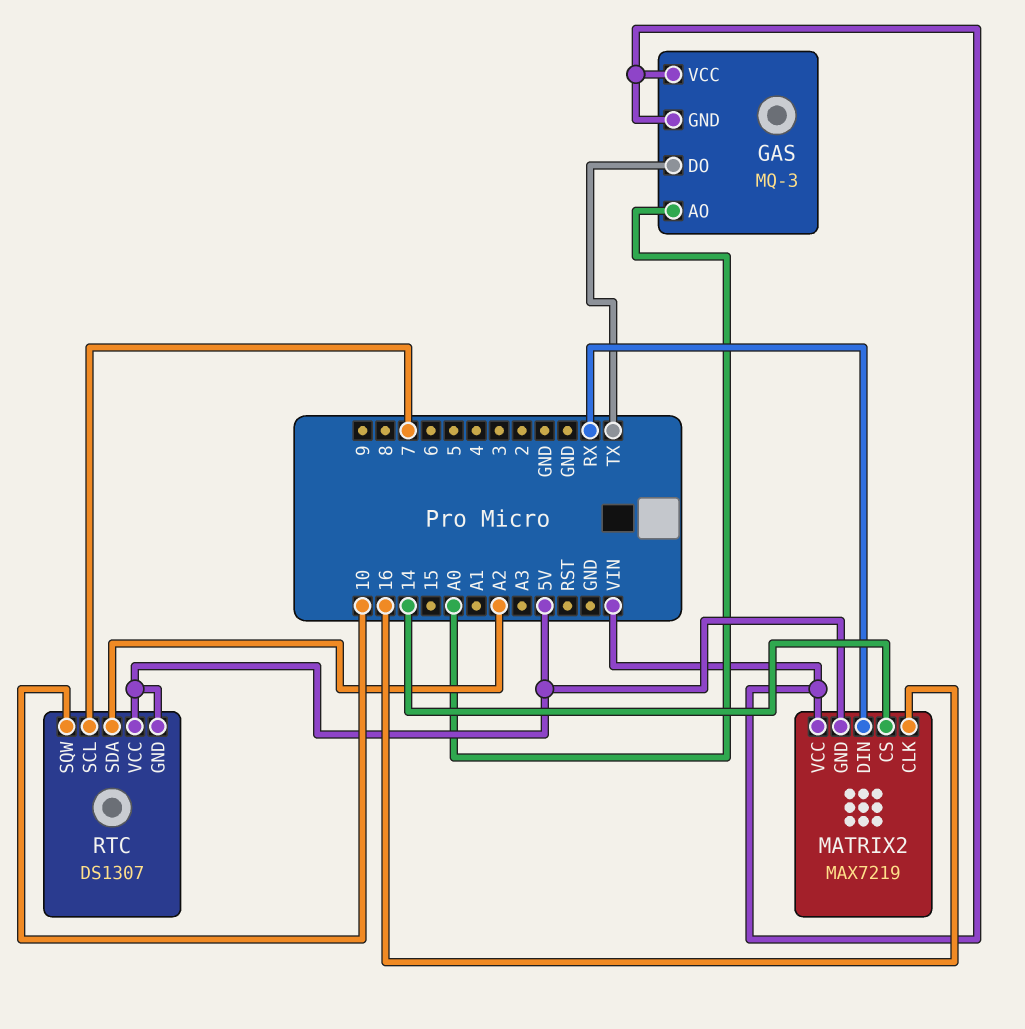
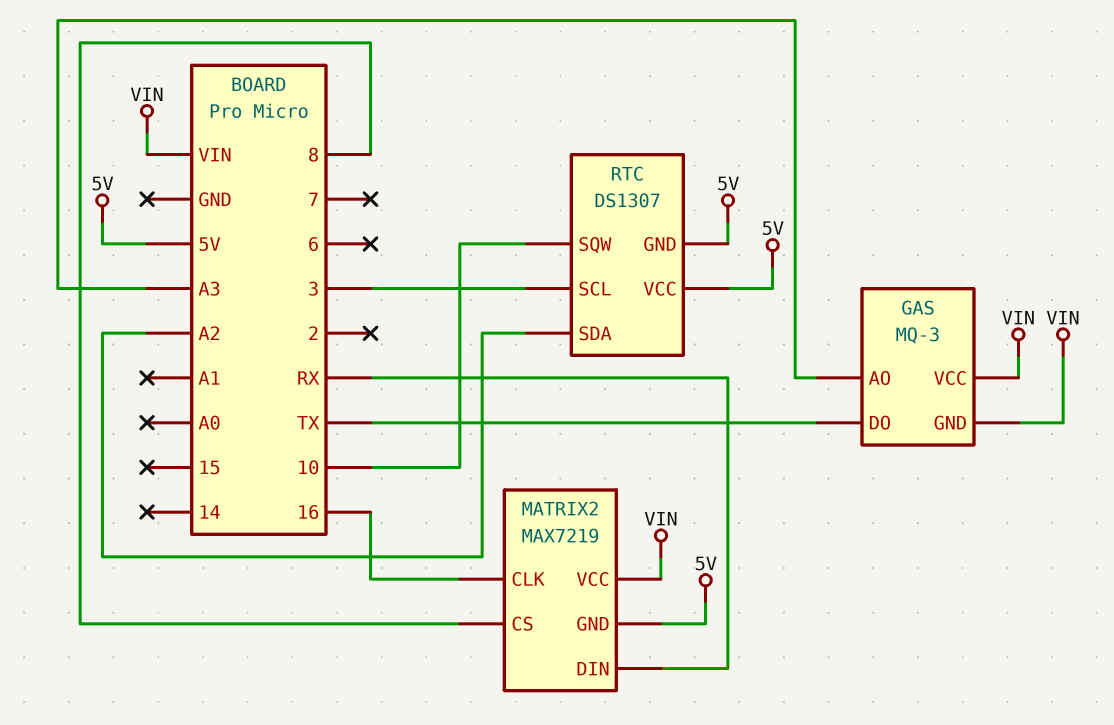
GAS pin AO: A0 -> A3
MATRIX2 pin CS: 14 -> 8
RTC pin SCL: 7 -> 3

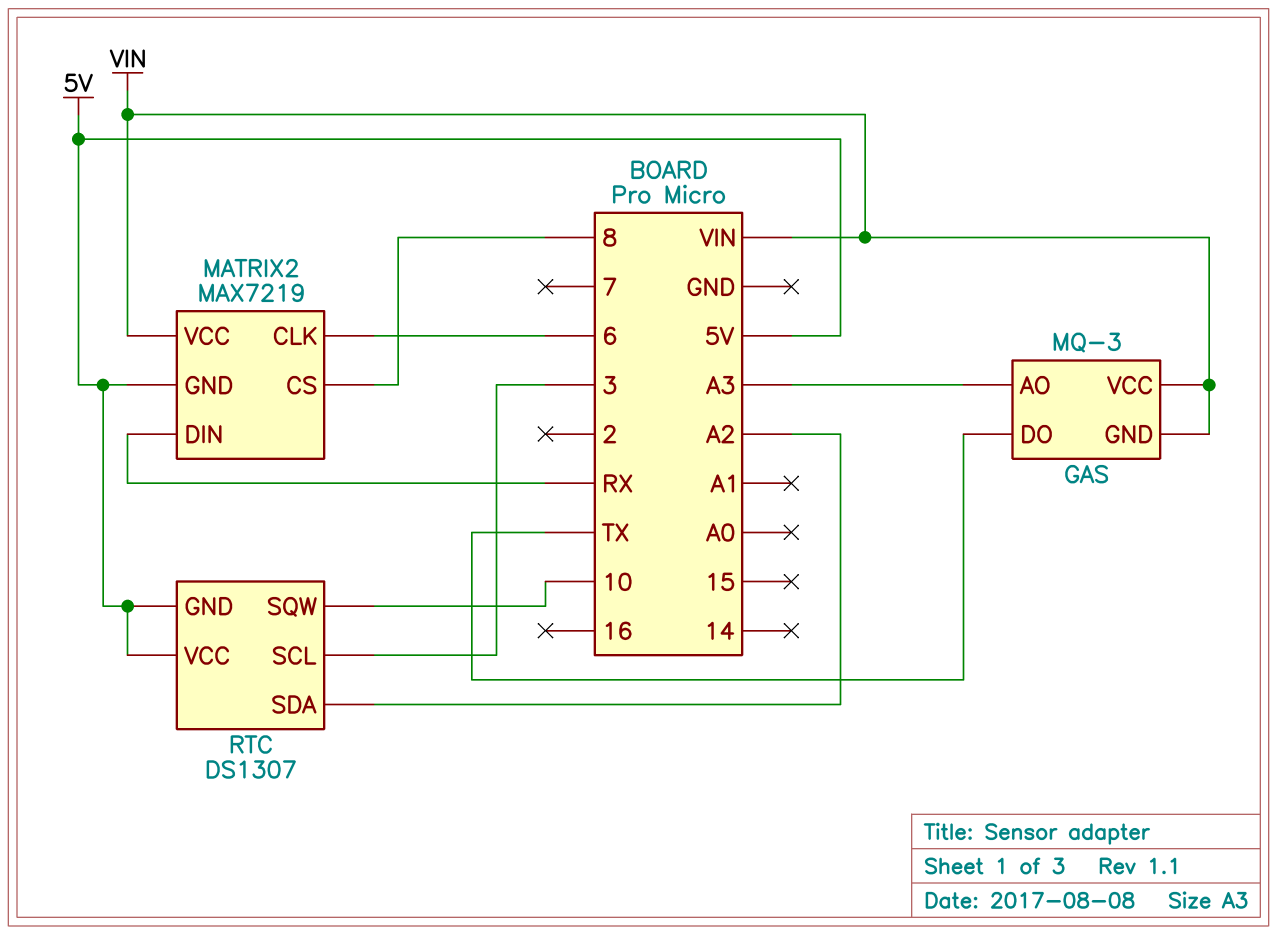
MATRIX2 pin CLK: 16 -> 6

